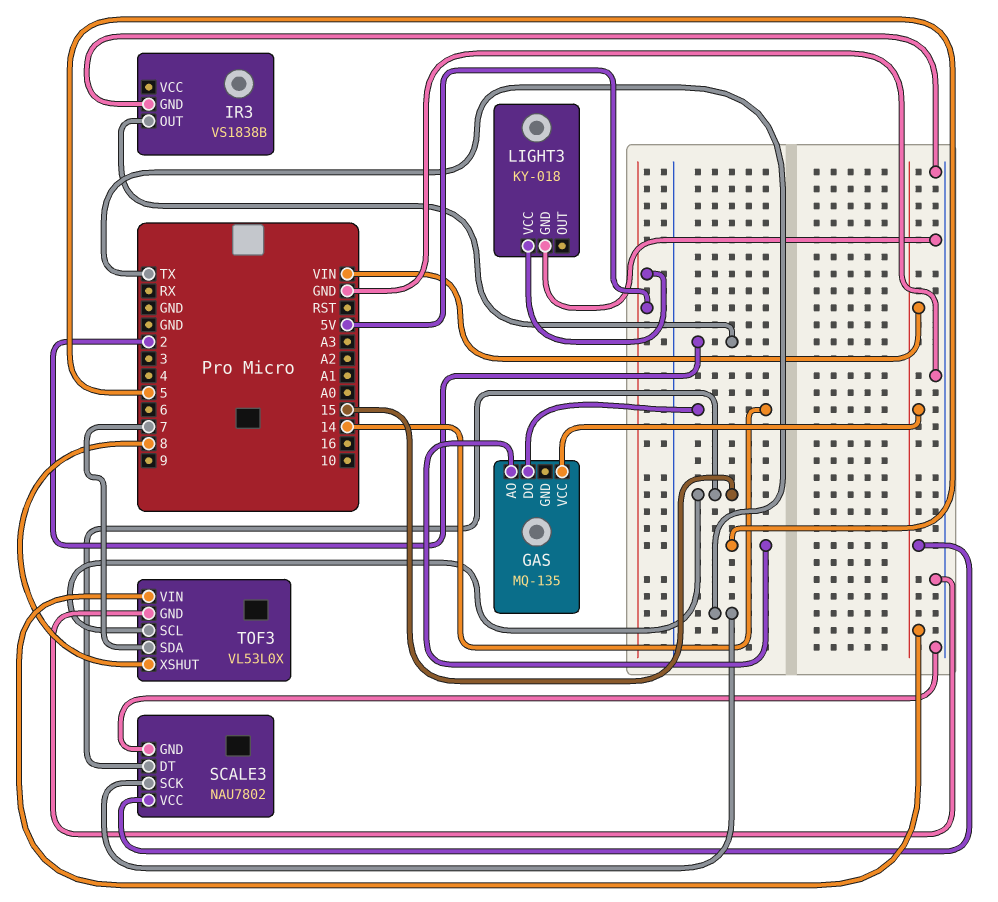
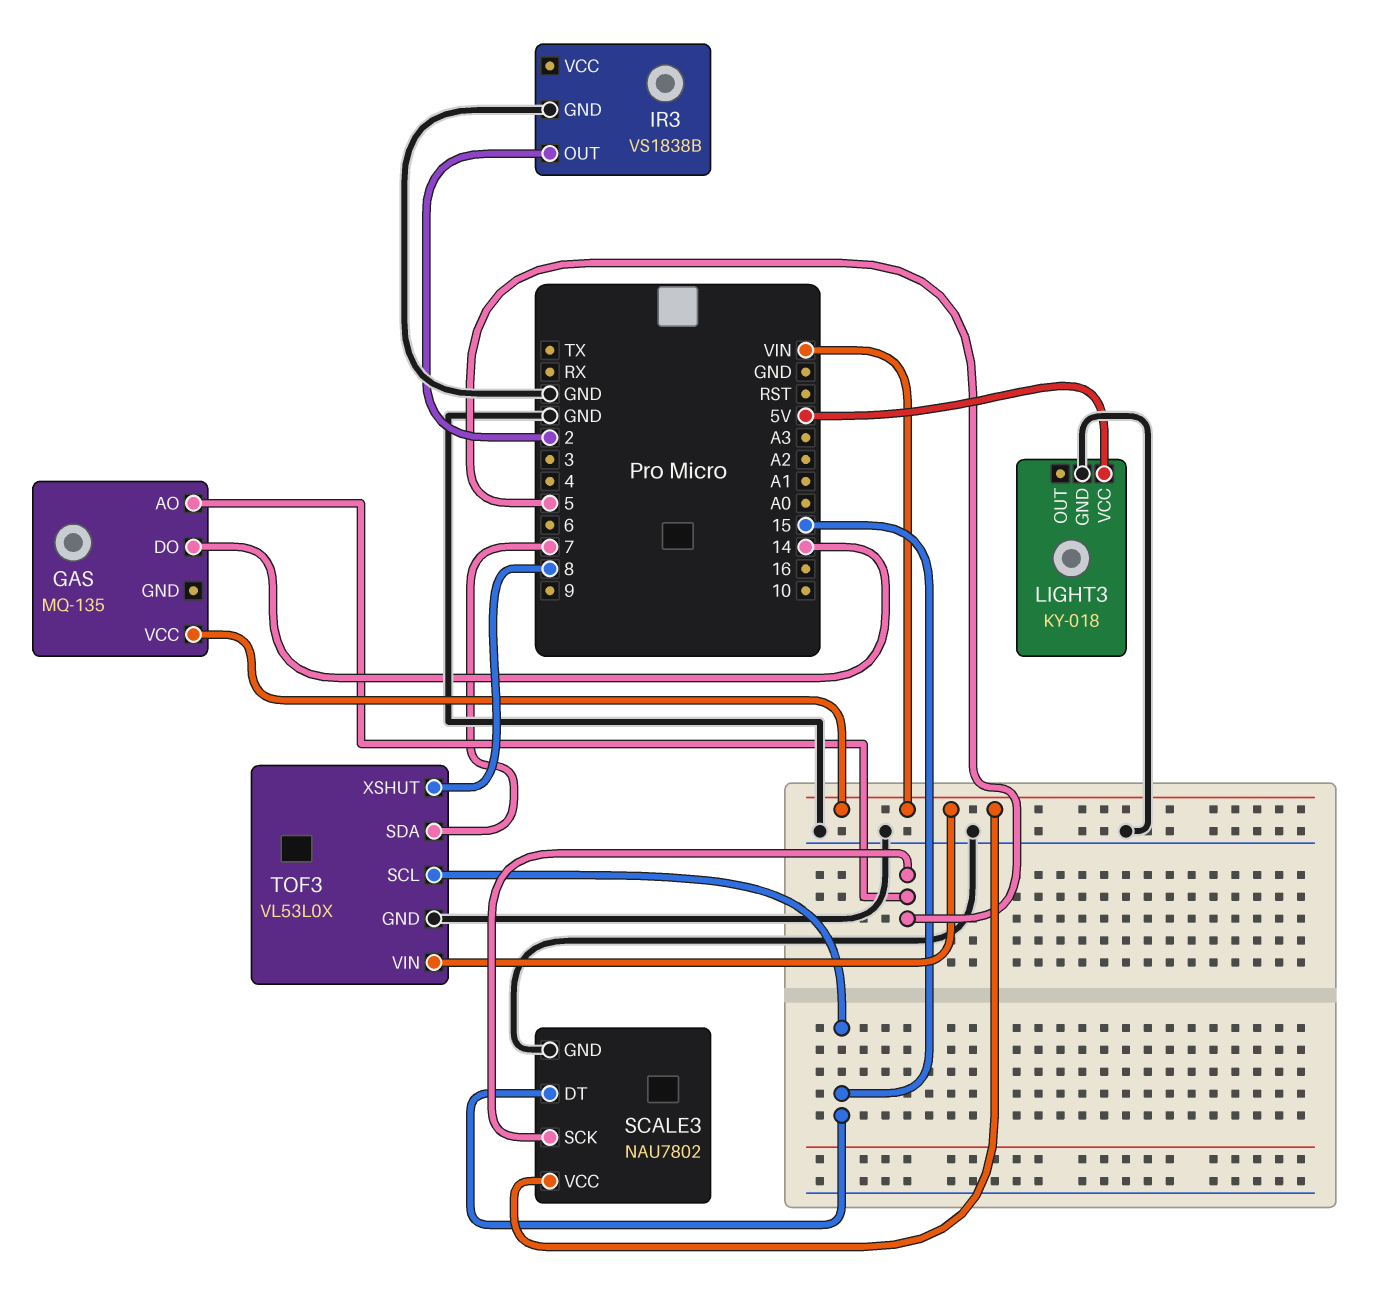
SCALE3 pin SCK: TX -> 5

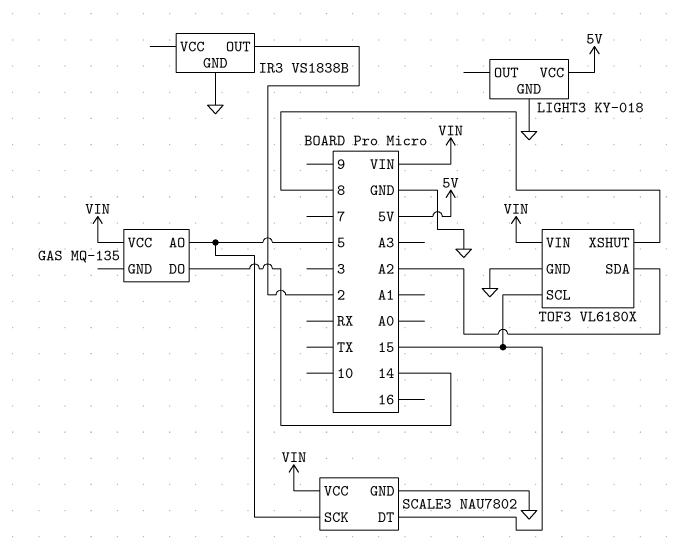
TOF3: VL53L0X -> VL6180X
TOF3 pin SDA: 7 -> A2

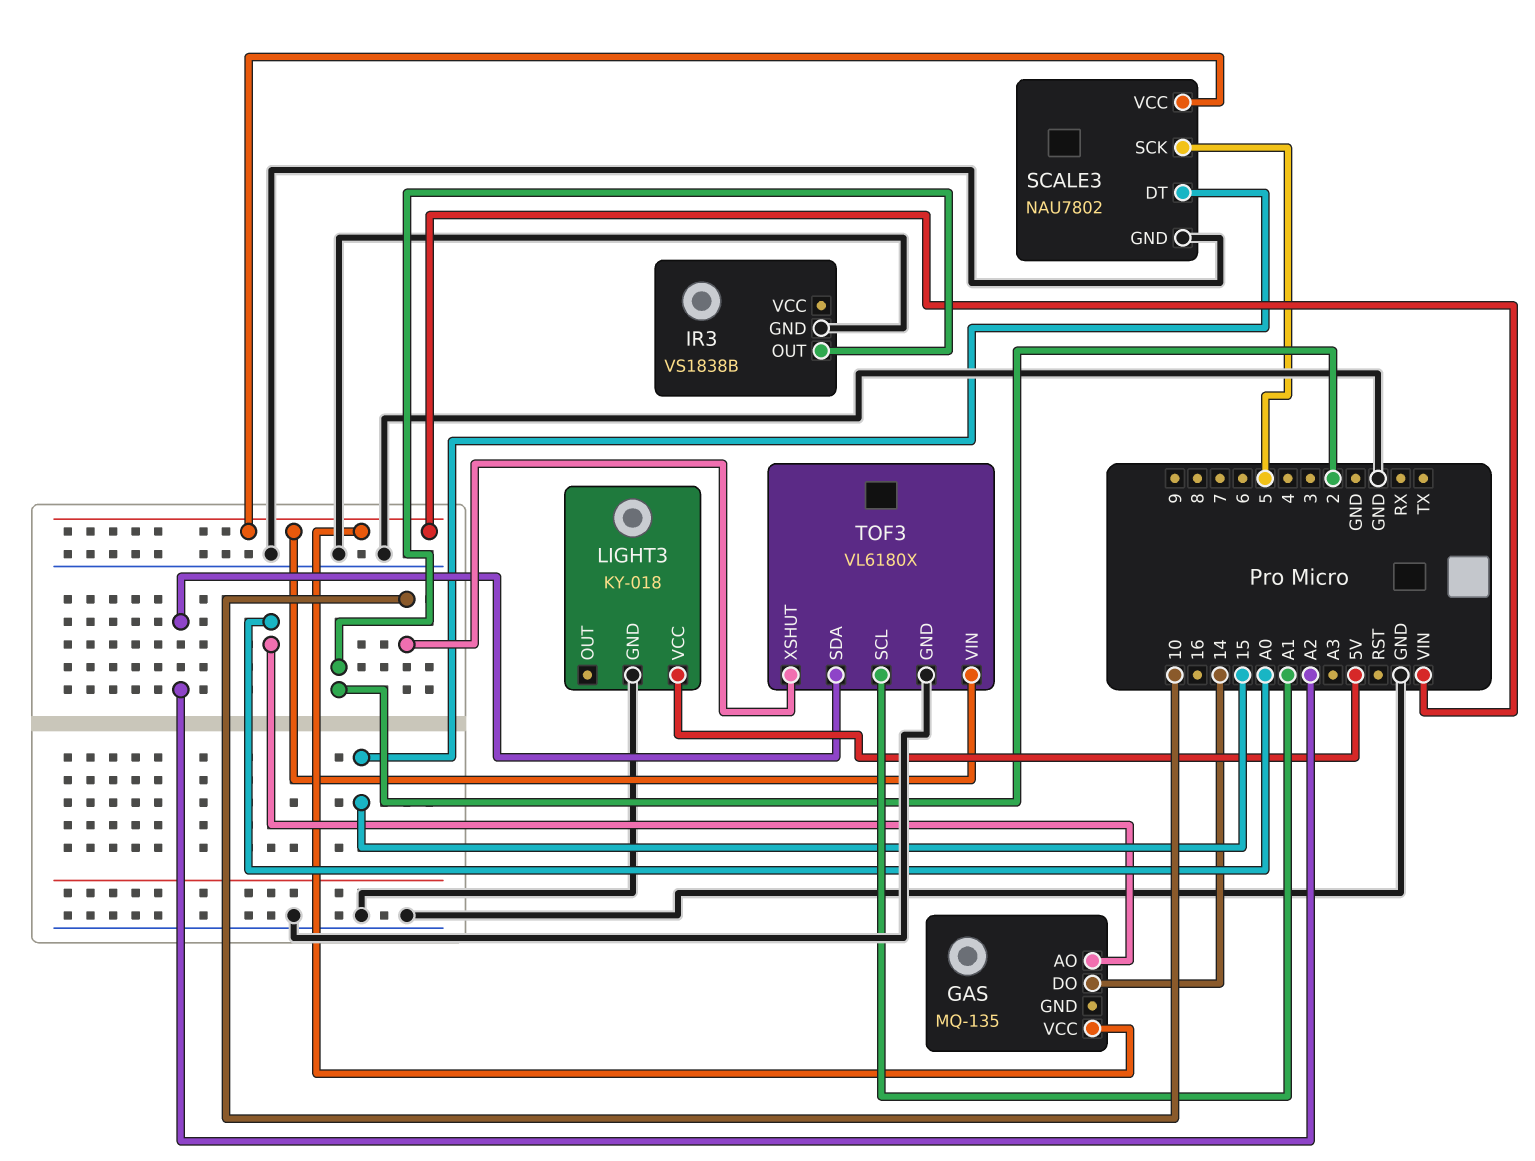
GAS pin AO: 5 -> A0
TOF3 pin SCL: 15 -> A1
TOF3 pin XSHUT: 8 -> 10

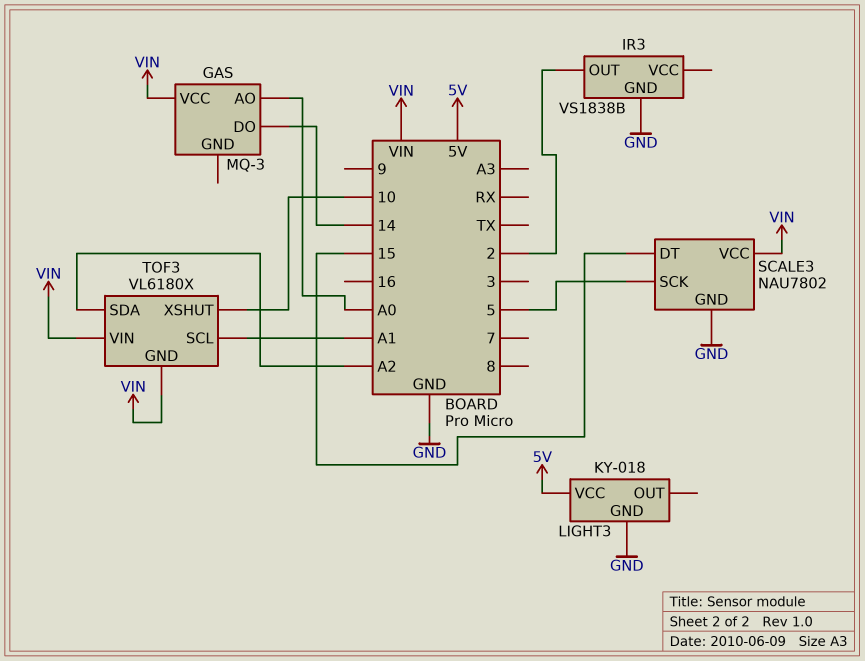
GAS: MQ-135 -> MQ-3
TOF3 pin GND: GND -> VIN

